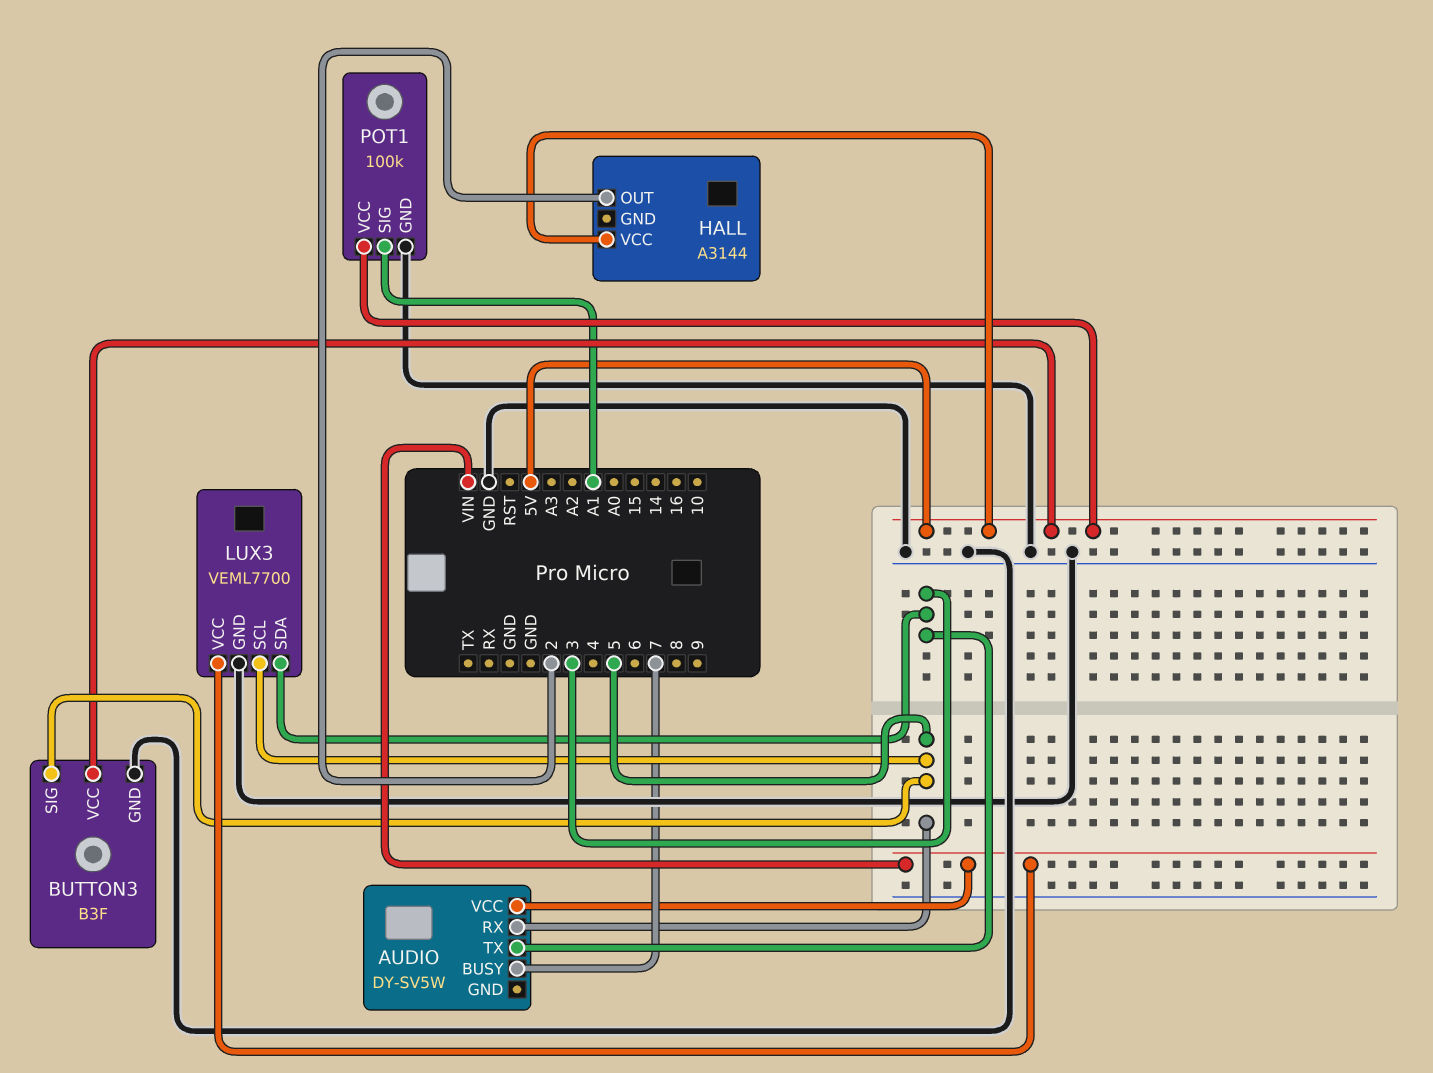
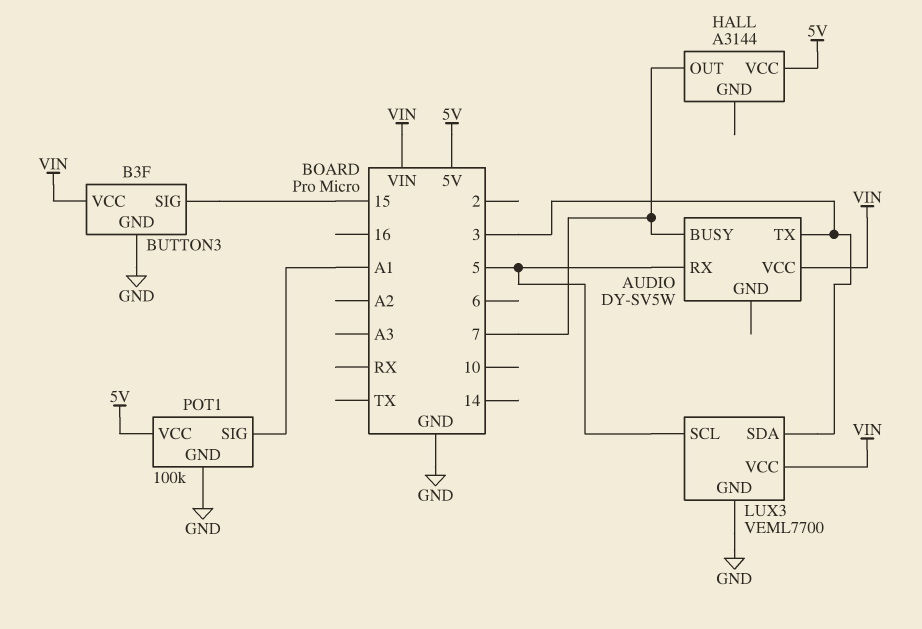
BUTTON3 pin SIG: 5 -> 15
BUTTON3 pin VCC: 5V -> VIN
HALL pin OUT: 2 -> 7

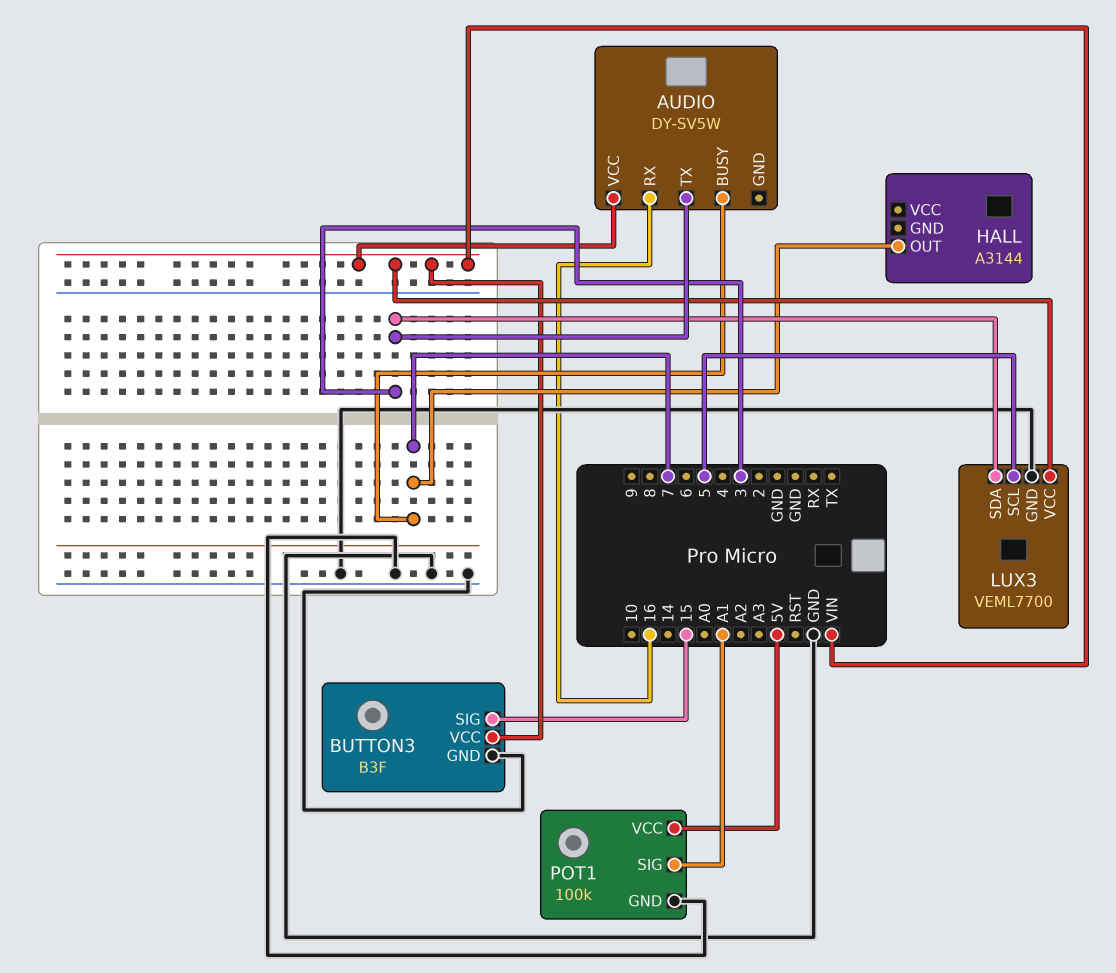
AUDIO pin RX: 5 -> 16
HALL pin VCC: 5V -> none

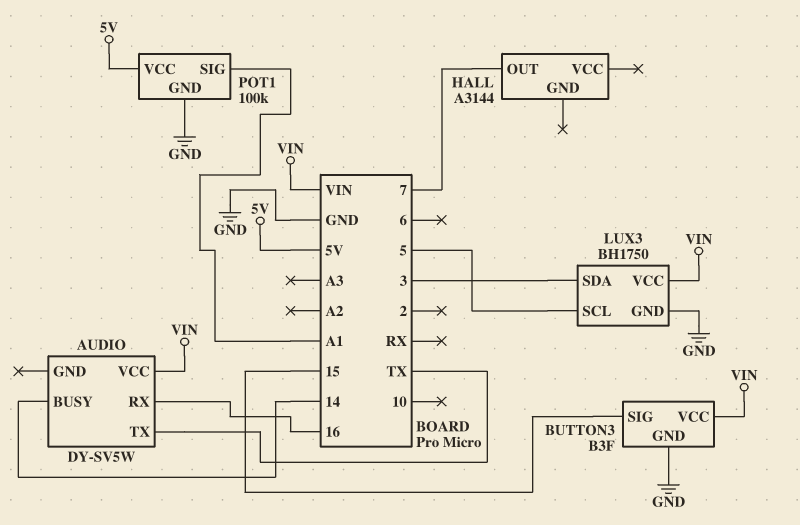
AUDIO pin BUSY: 7 -> 14
AUDIO pin TX: 3 -> TX
LUX3: VEML7700 -> BH1750

